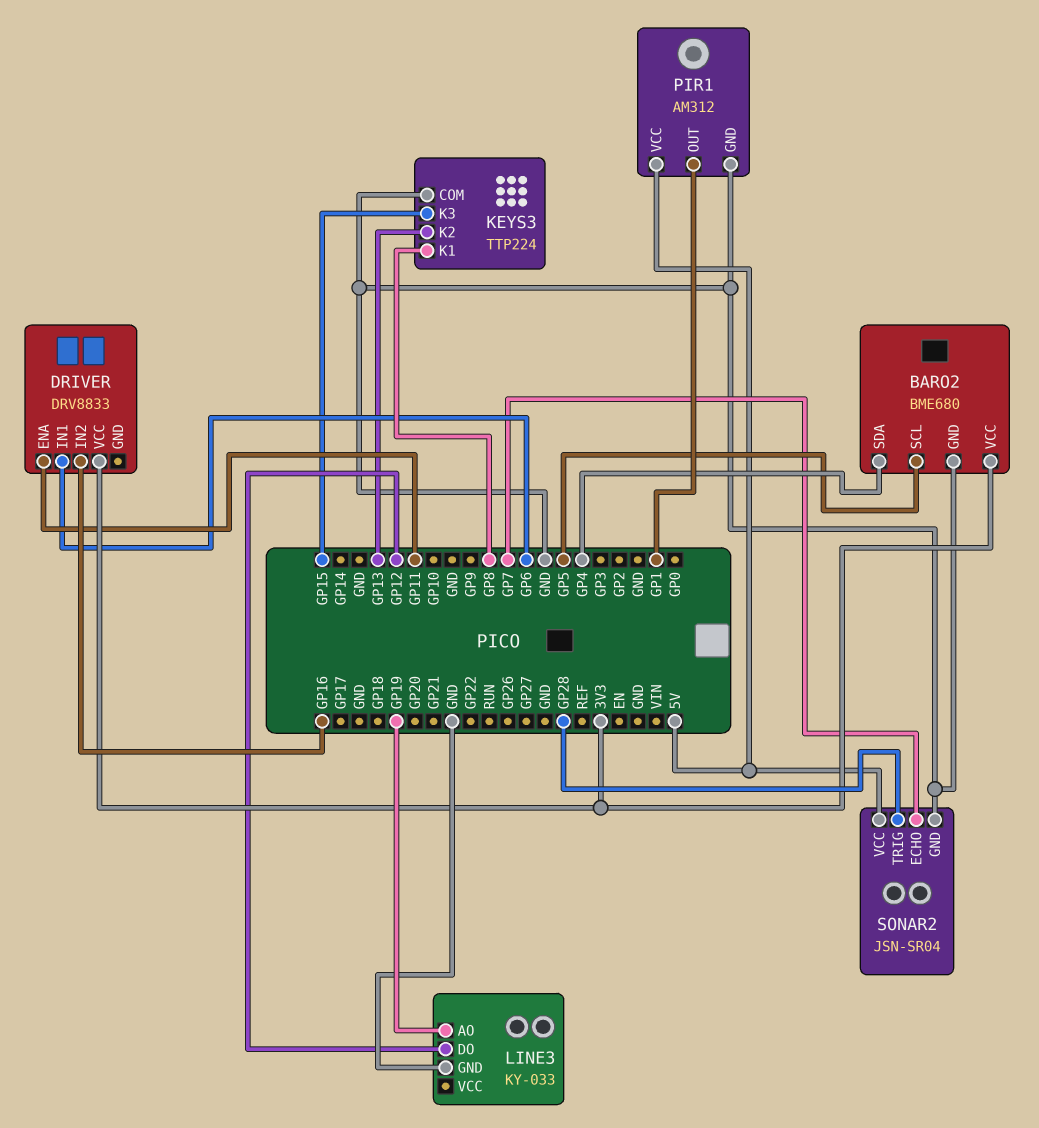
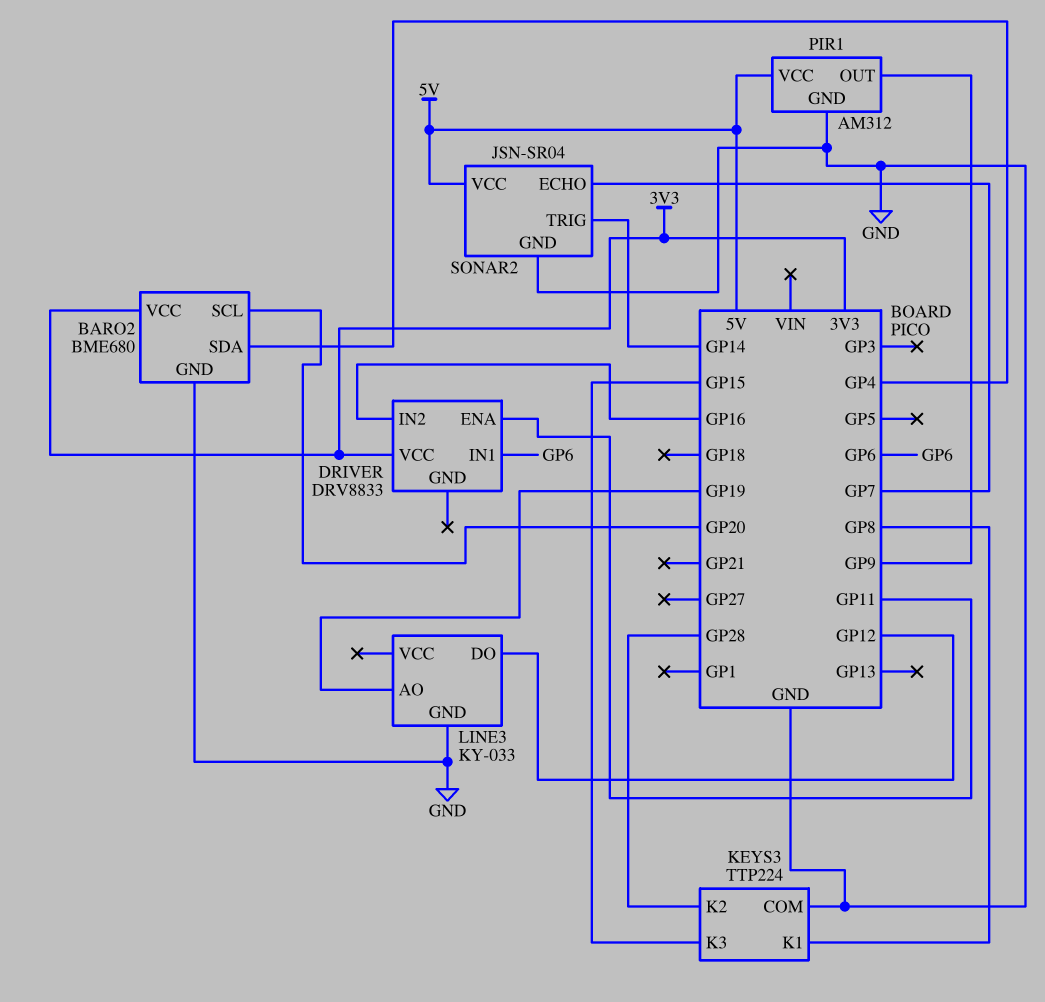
BARO2 pin SCL: GP5 -> GP20
KEYS3 pin K2: GP13 -> GP28
PIR1 pin OUT: GP1 -> GP9
SONAR2 pin TRIG: GP28 -> GP14

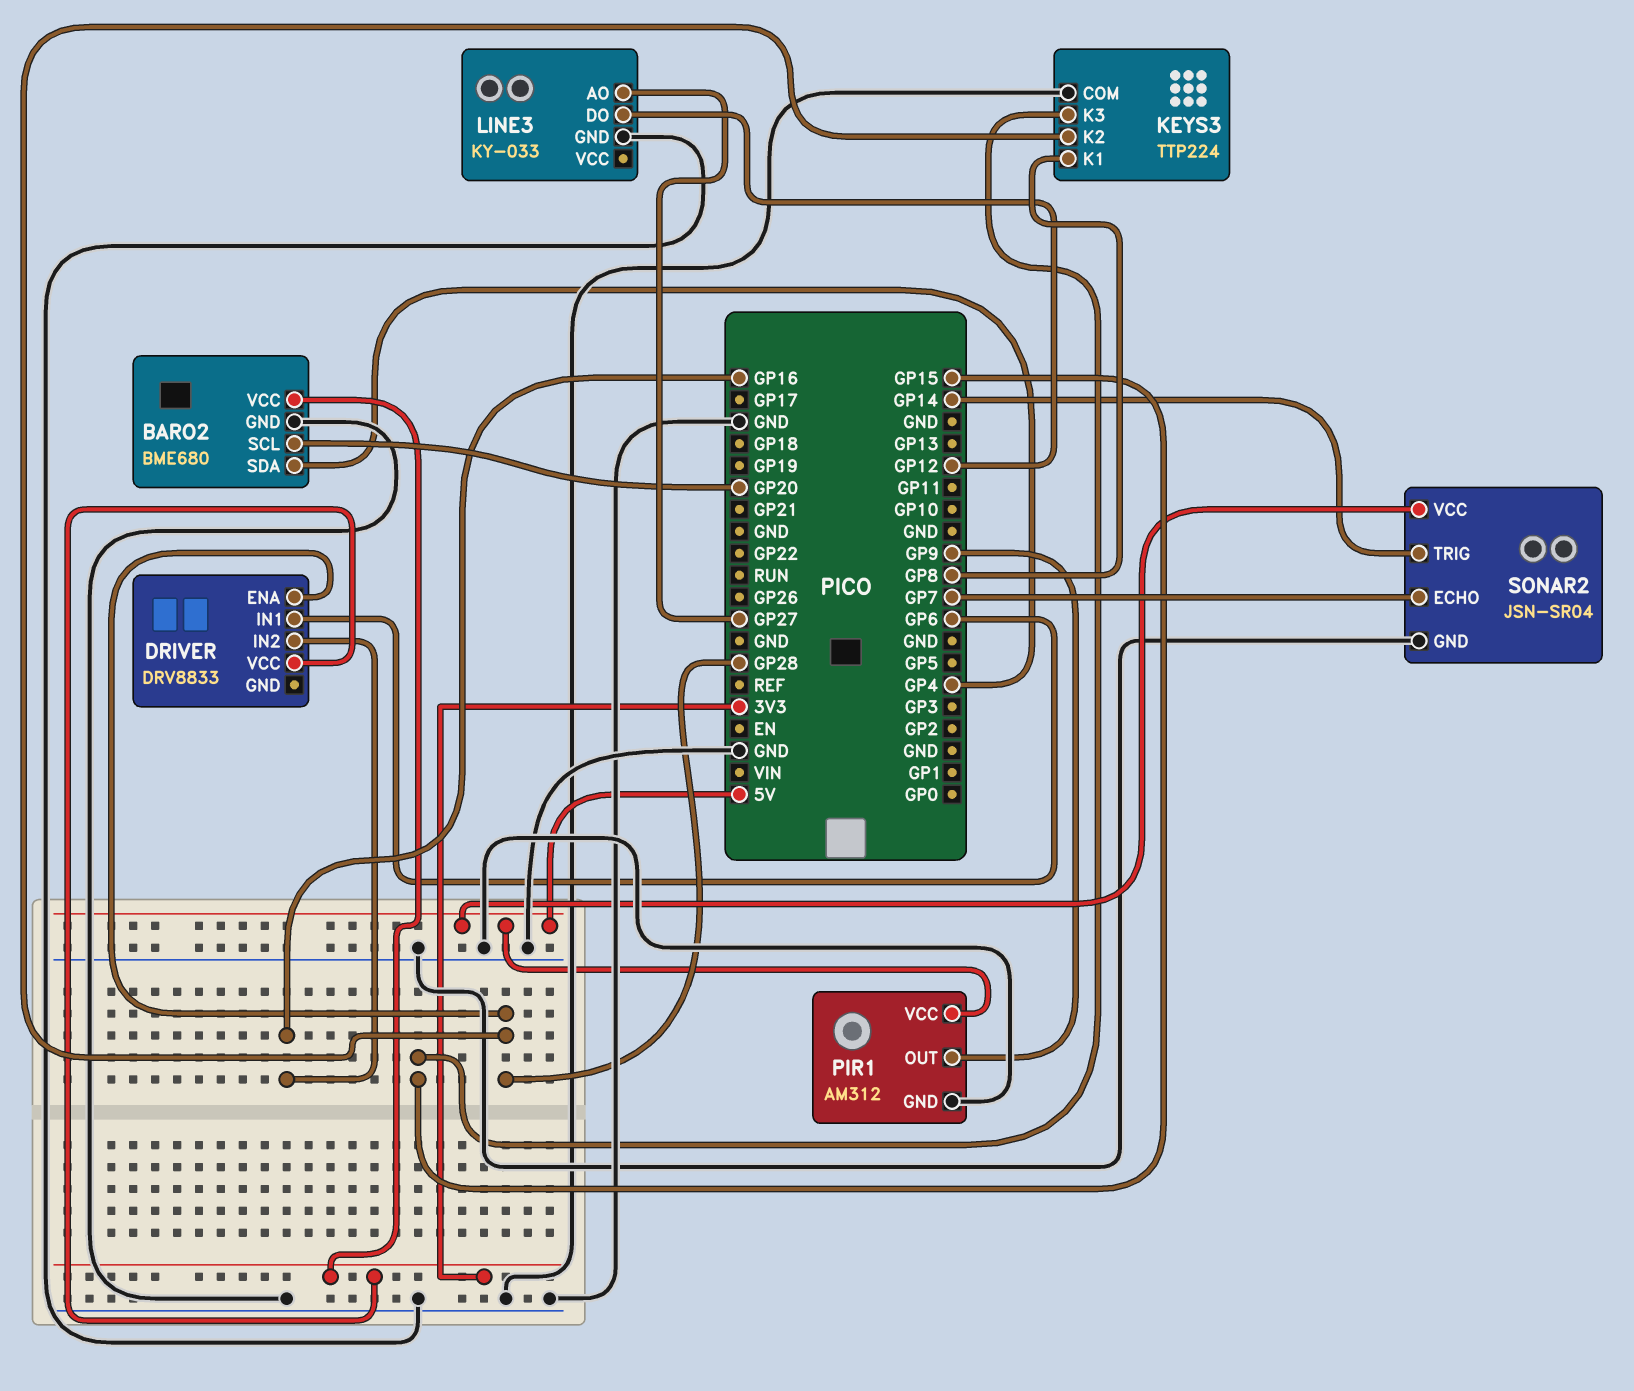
DRIVER pin ENA: GP11 -> GP28
LINE3 pin AO: GP19 -> GP27

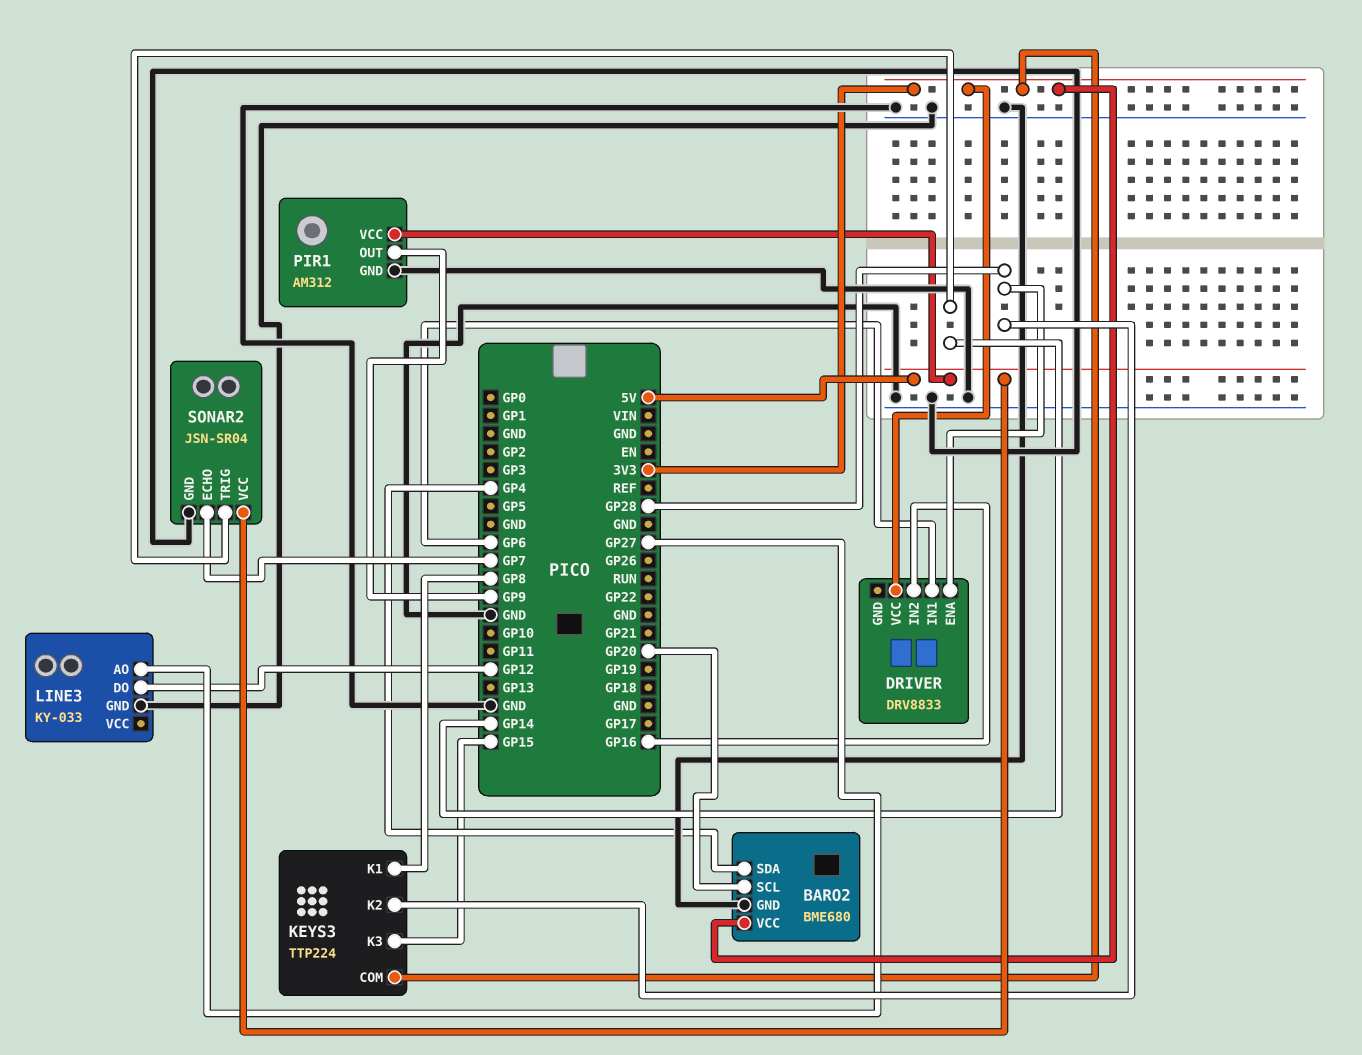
KEYS3 pin COM: GND -> 3V3

